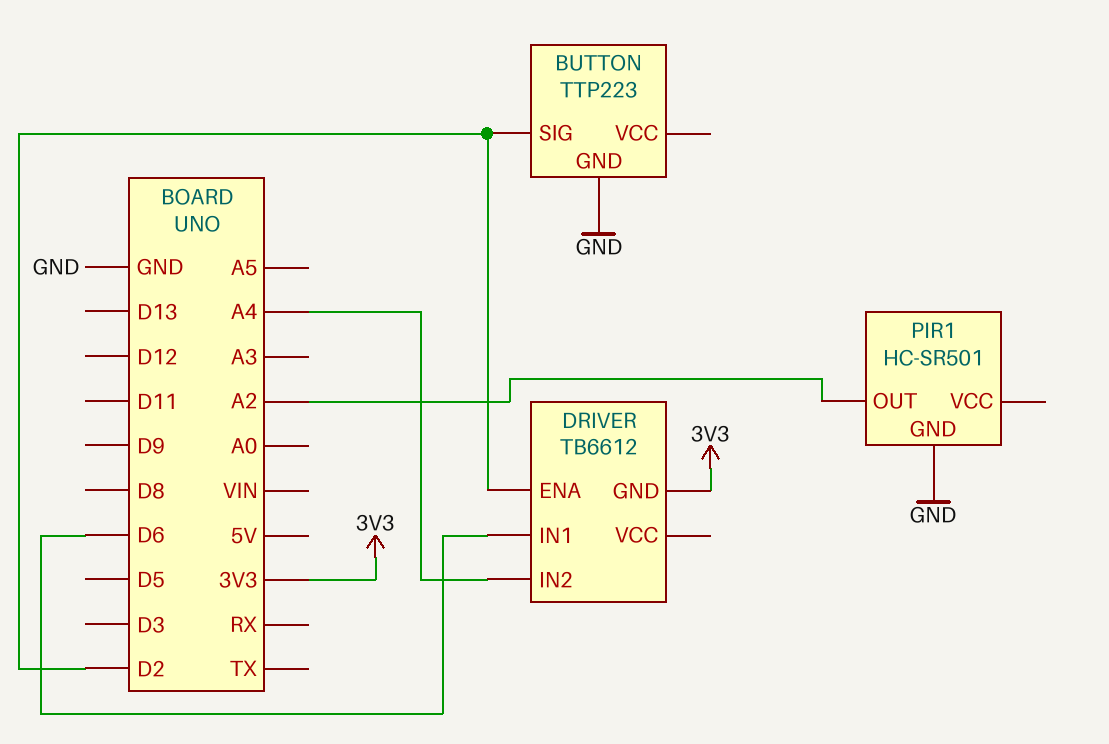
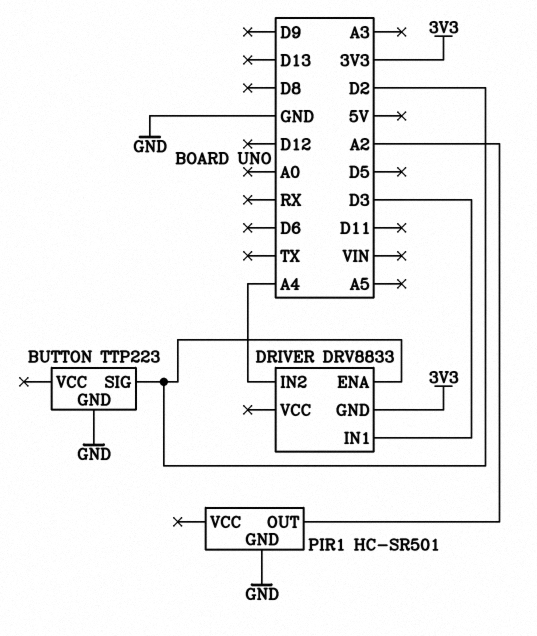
DRIVER: TB6612 -> DRV8833
DRIVER pin IN1: D6 -> D3

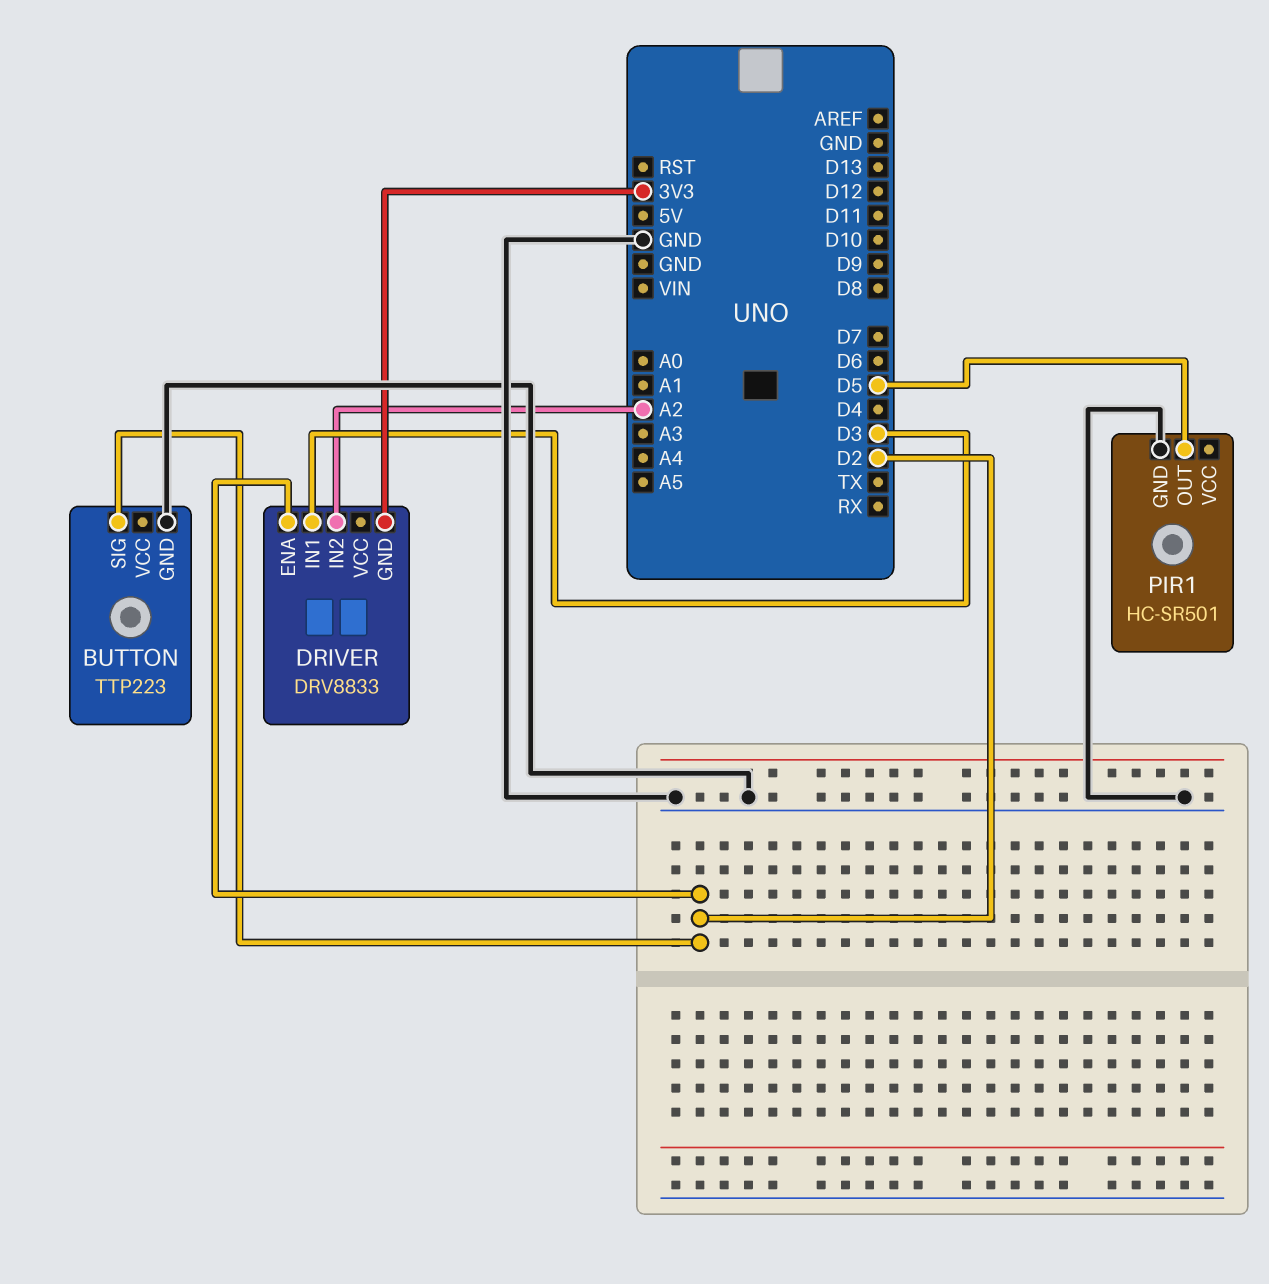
DRIVER pin IN2: A4 -> A2
PIR1 pin OUT: A2 -> D5

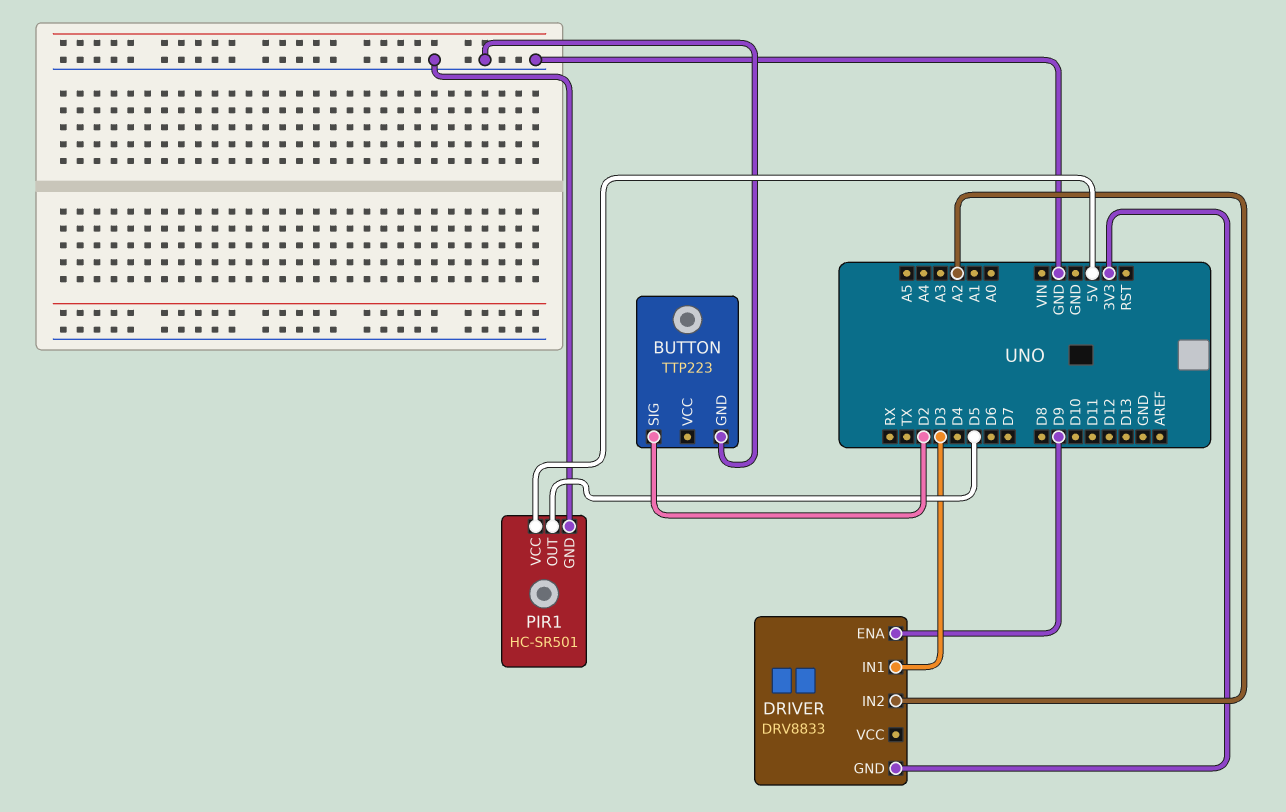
DRIVER pin ENA: D2 -> D9
PIR1 pin VCC: none -> 5V

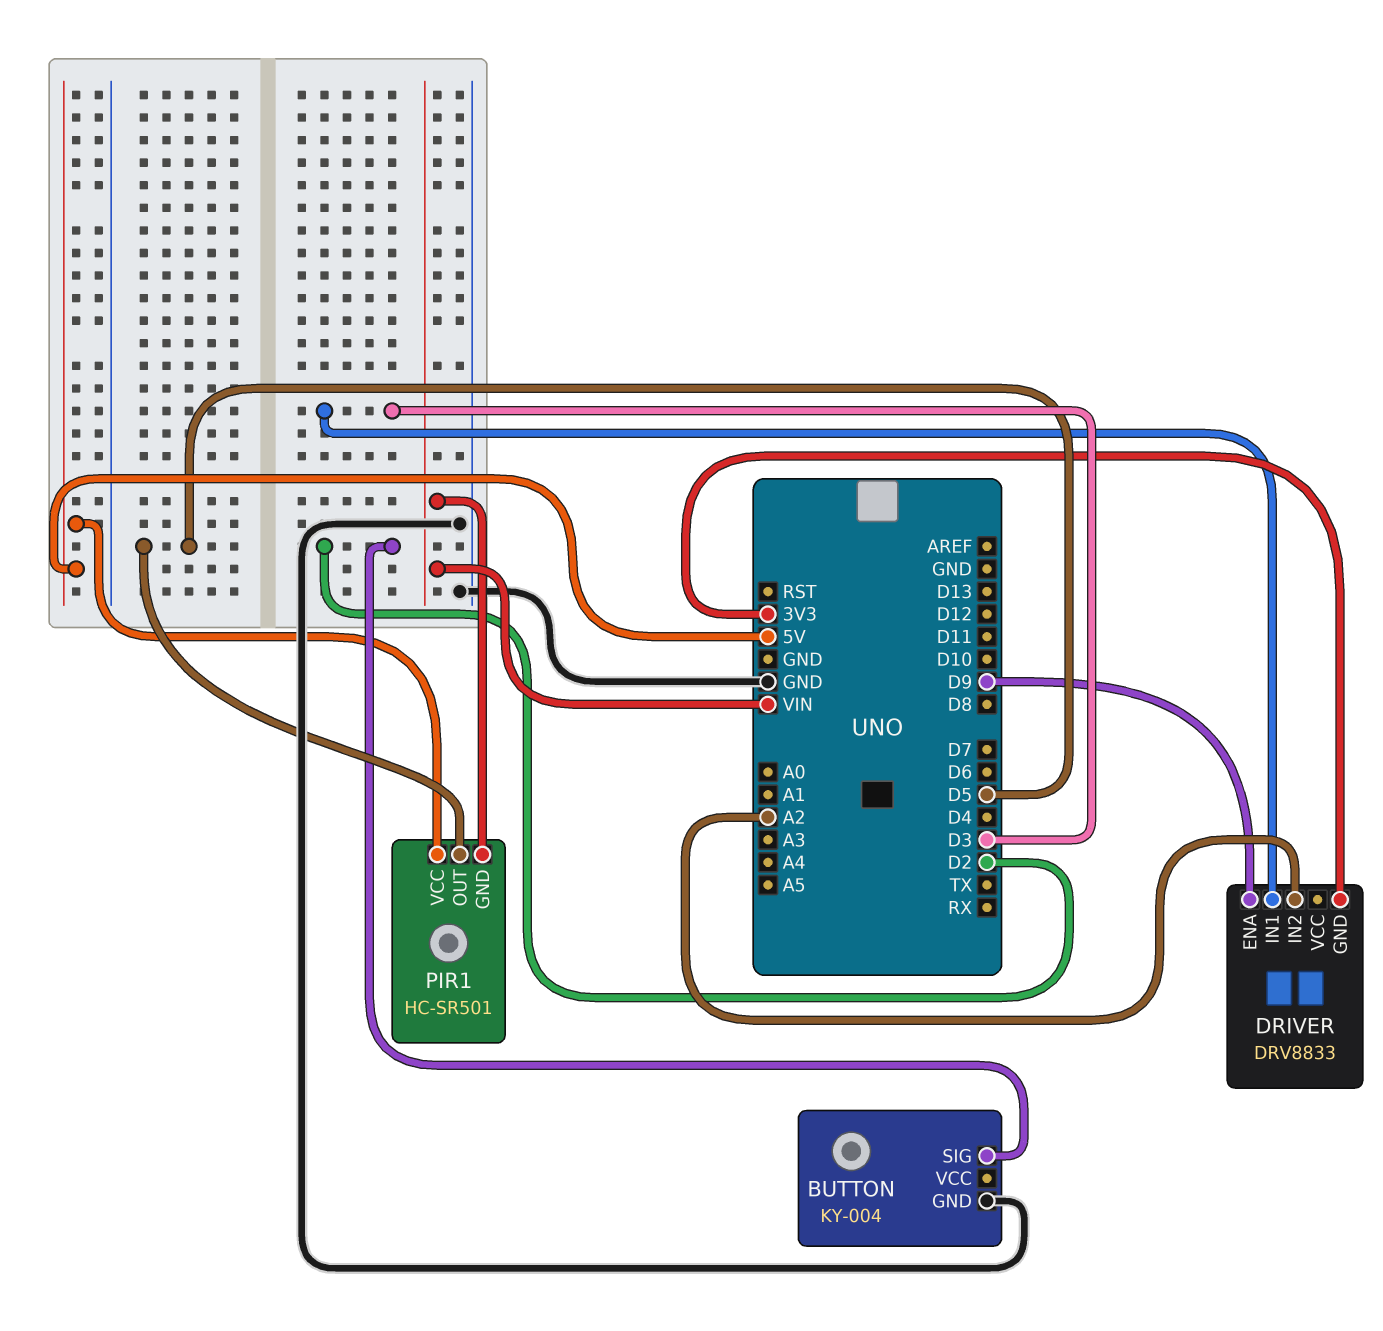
BUTTON: TTP223 -> KY-004
PIR1 pin GND: GND -> VIN

